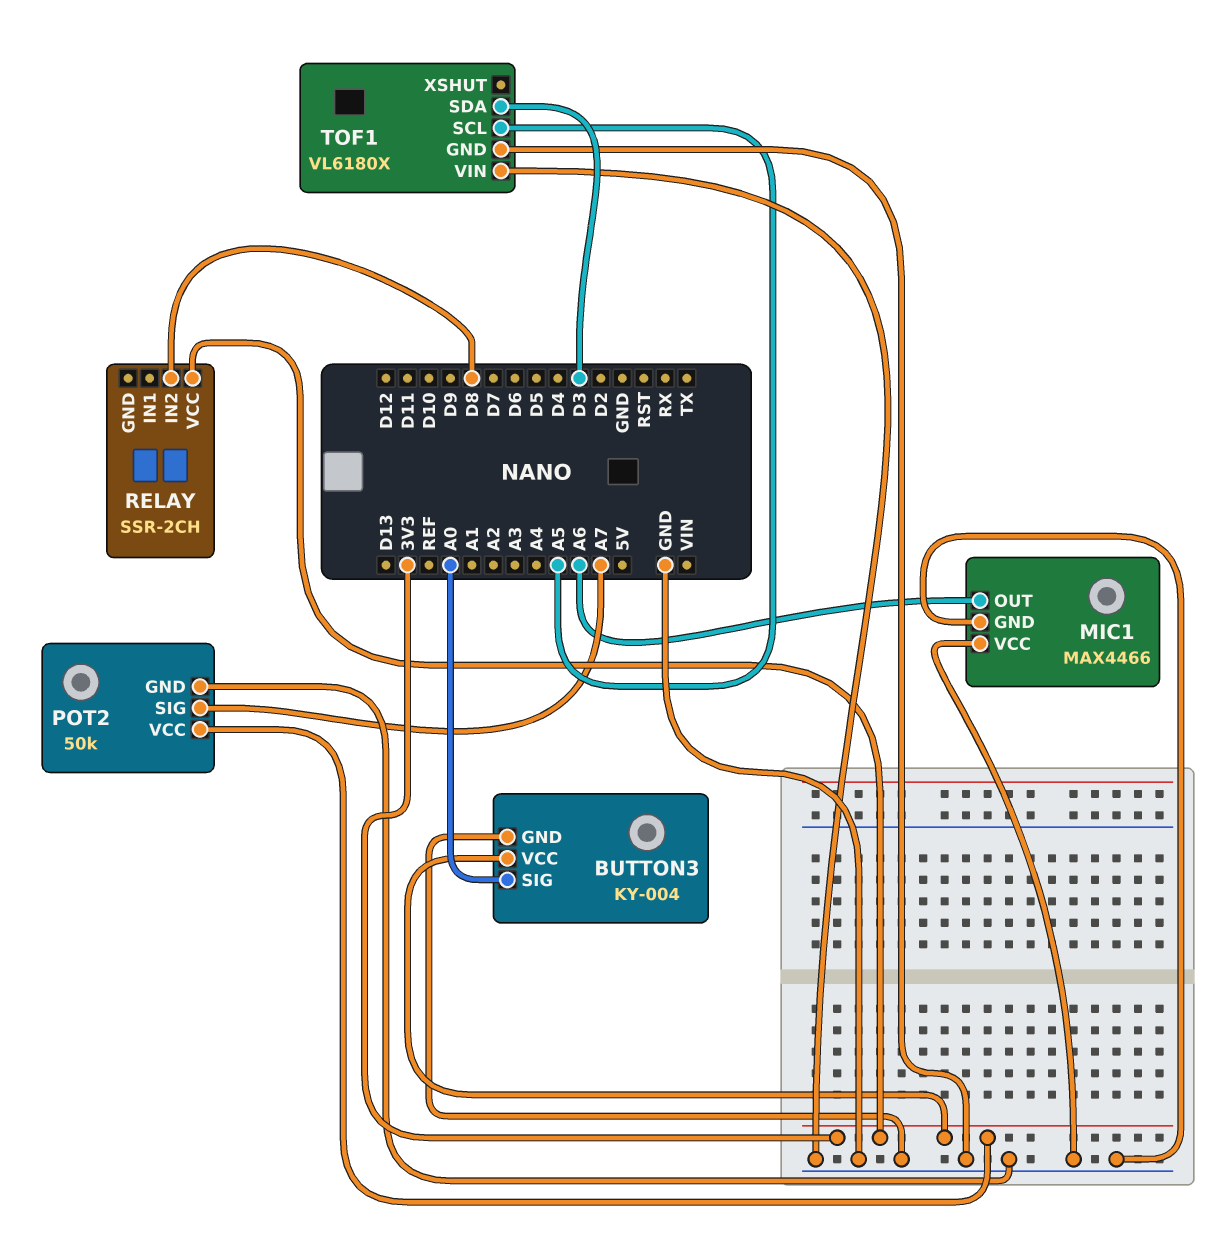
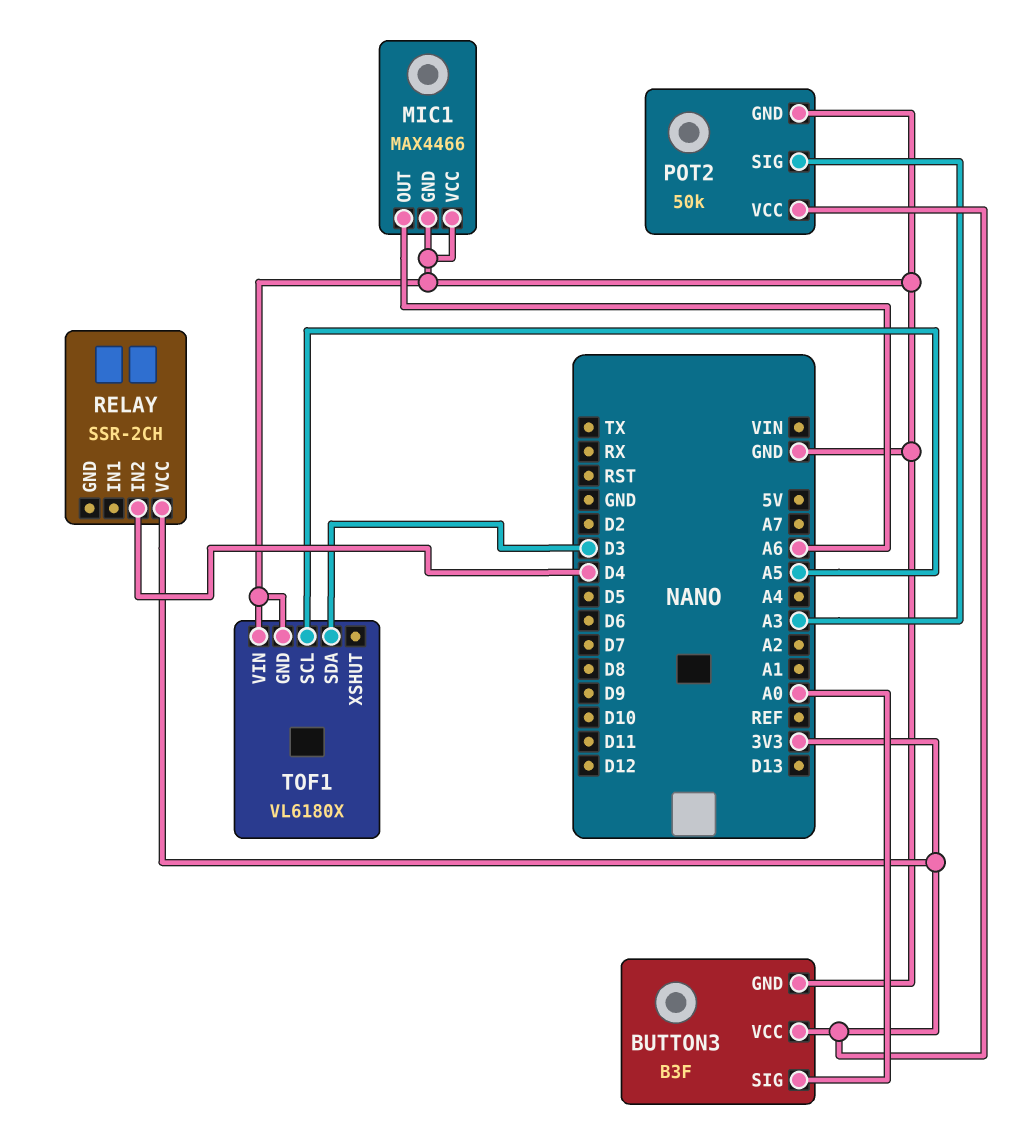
BUTTON3: KY-004 -> B3F
POT2 pin SIG: A7 -> A3
RELAY pin IN2: D8 -> D4

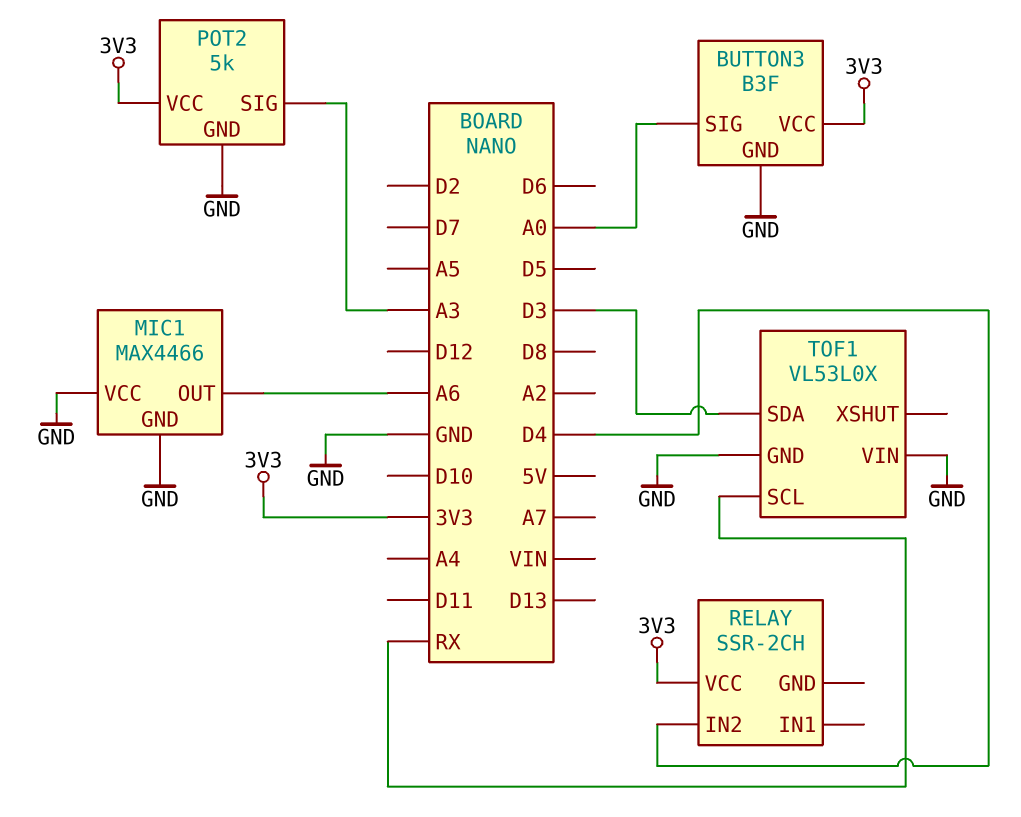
POT2: 50k -> 5k
TOF1: VL6180X -> VL53L0X
TOF1 pin SCL: A5 -> RX

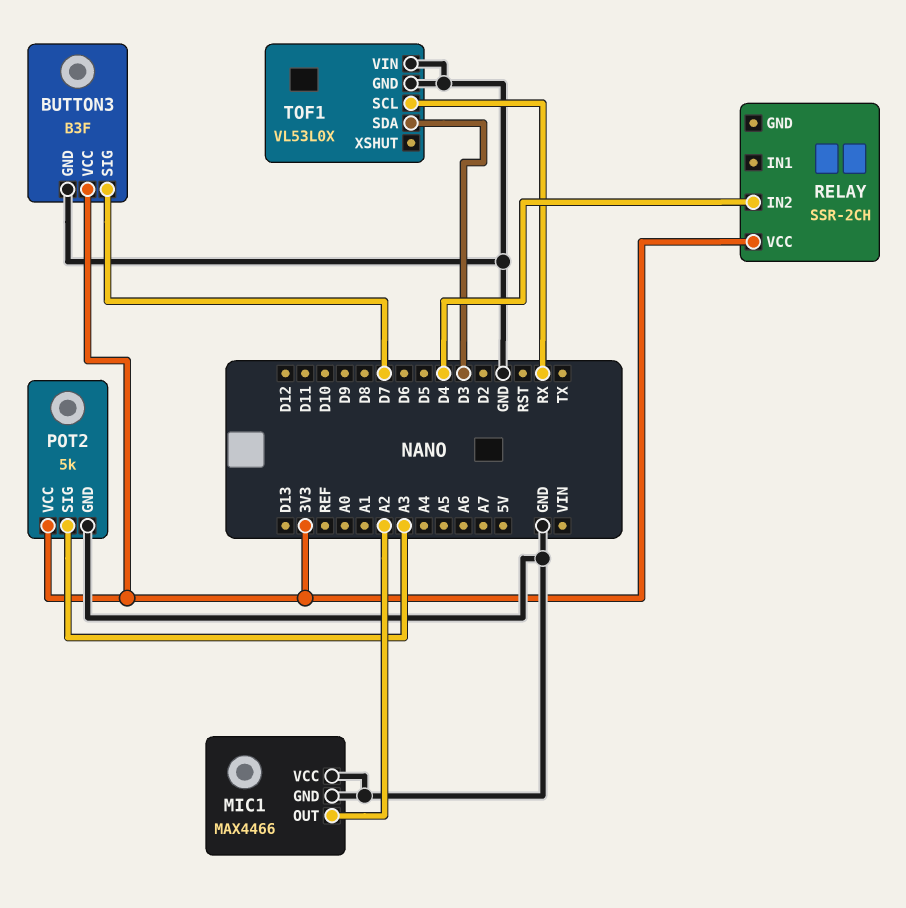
BUTTON3 pin SIG: A0 -> D7
MIC1 pin OUT: A6 -> A2

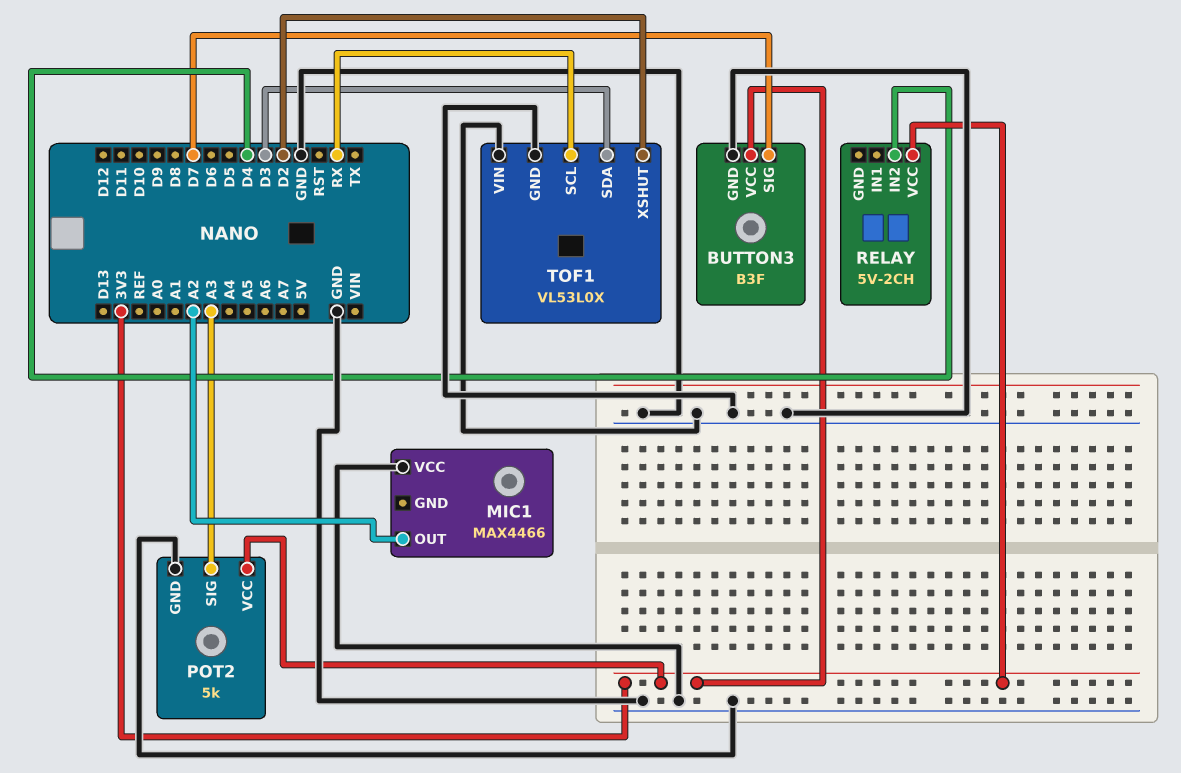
MIC1 pin GND: GND -> none
RELAY: SSR-2CH -> 5V-2CH
TOF1 pin XSHUT: none -> D2

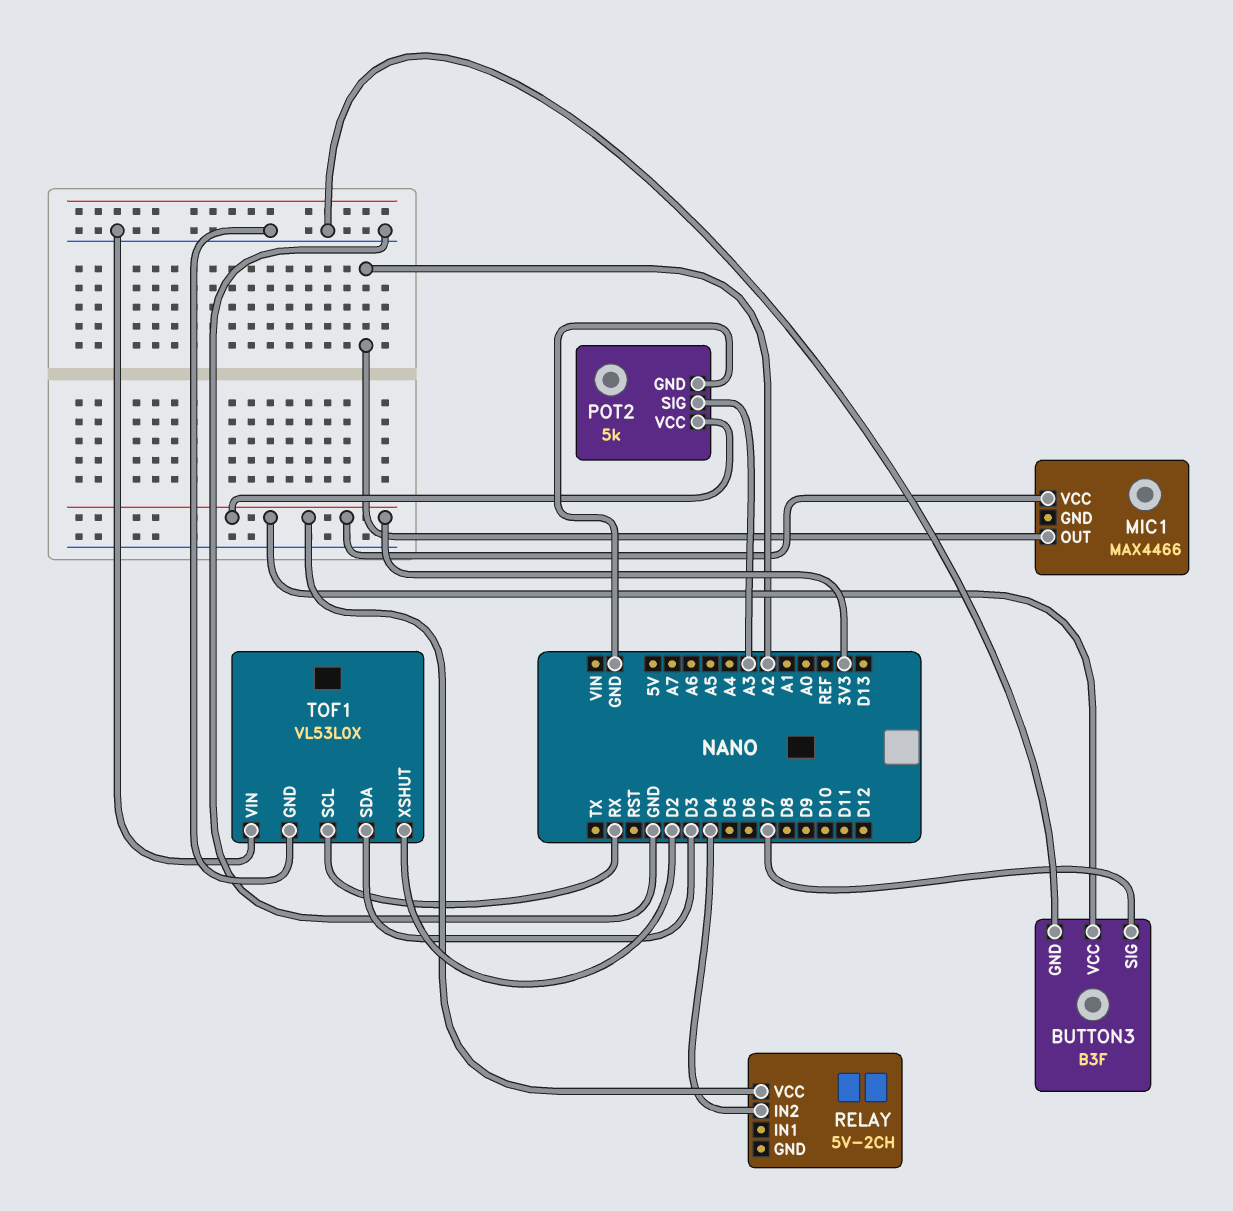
MIC1 pin VCC: GND -> 3V3

